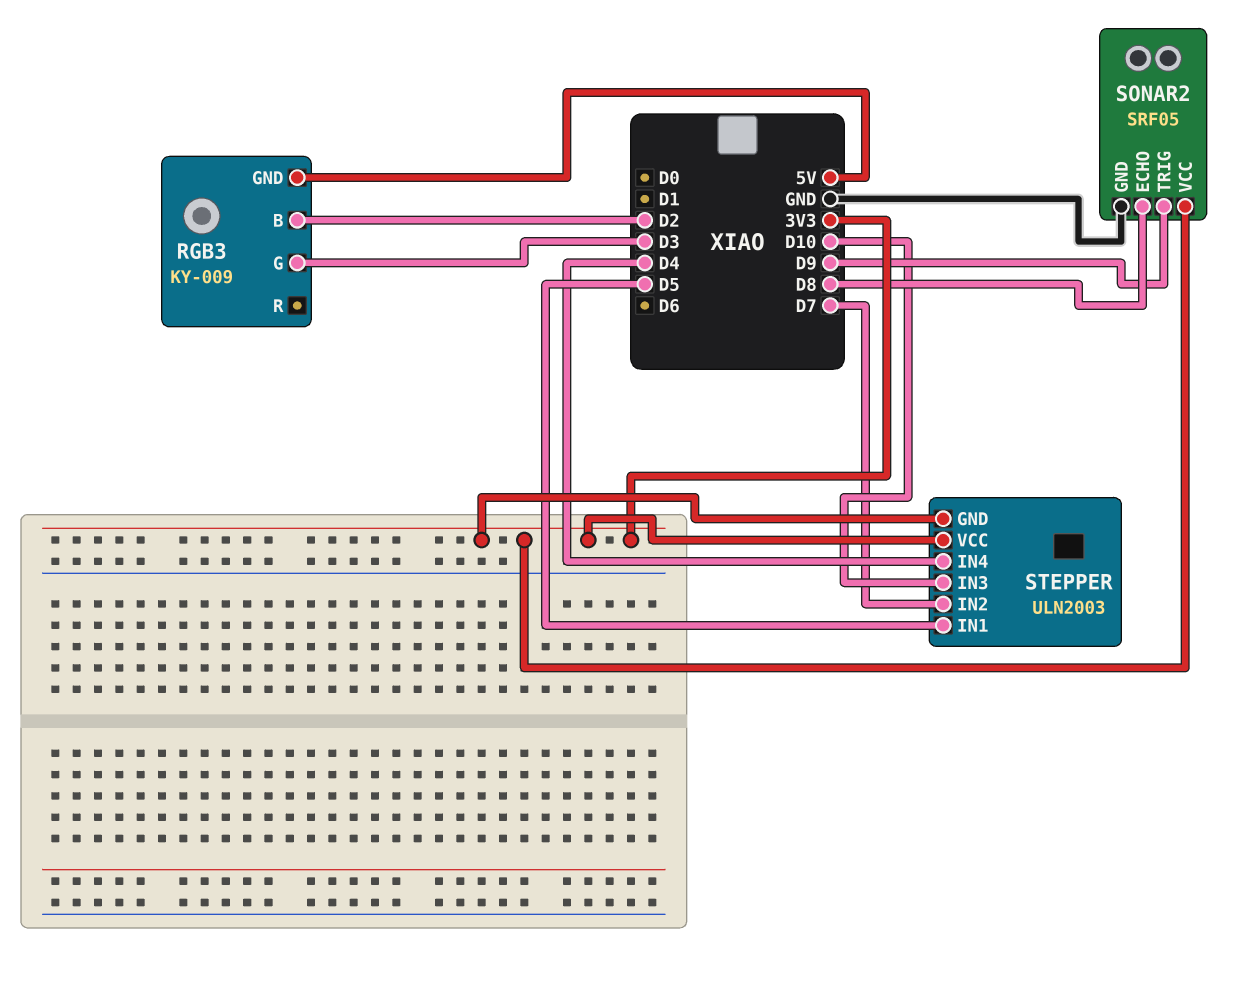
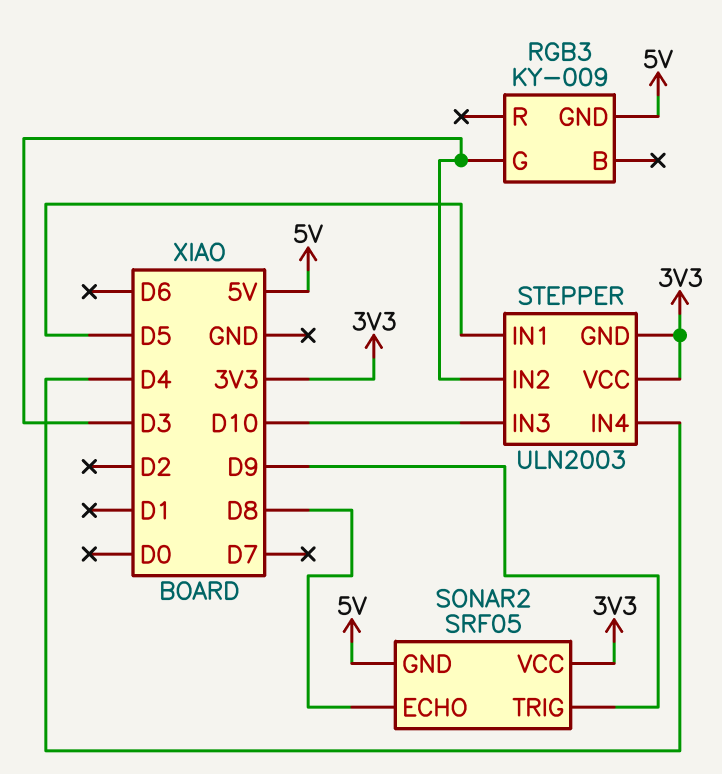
RGB3 pin B: D2 -> none
SONAR2 pin GND: GND -> 5V
STEPPER pin IN2: D7 -> D3

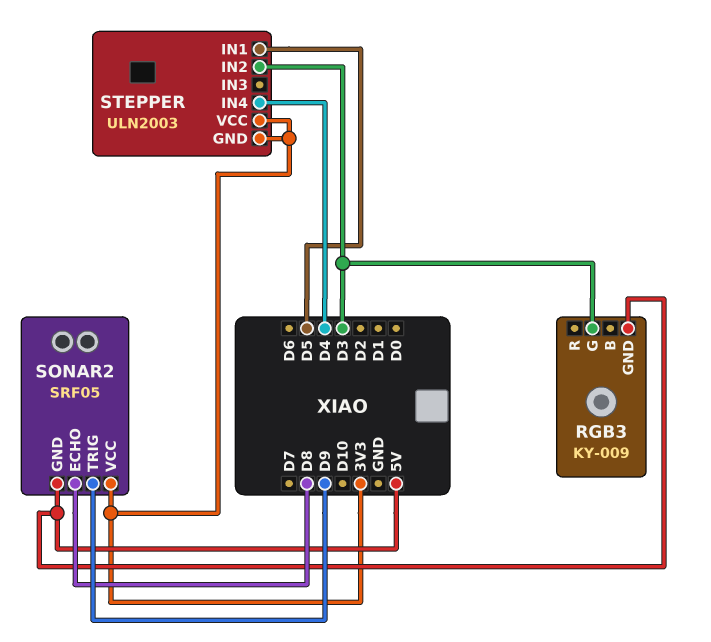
STEPPER pin IN3: D10 -> none

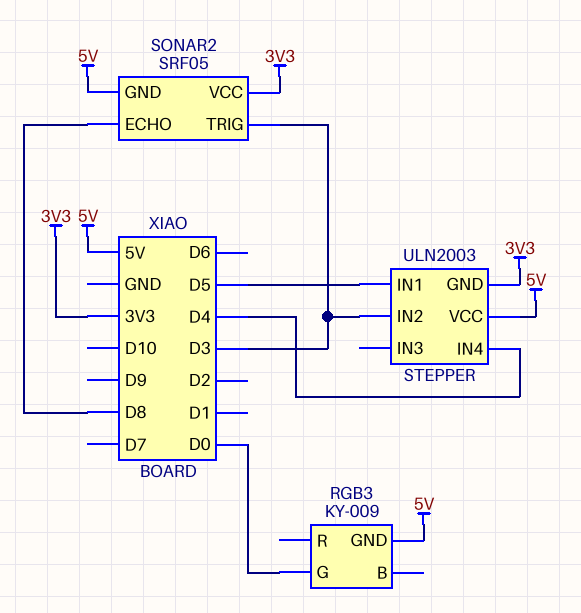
RGB3 pin G: D3 -> D0
SONAR2 pin TRIG: D9 -> D3
STEPPER pin VCC: 3V3 -> 5V

